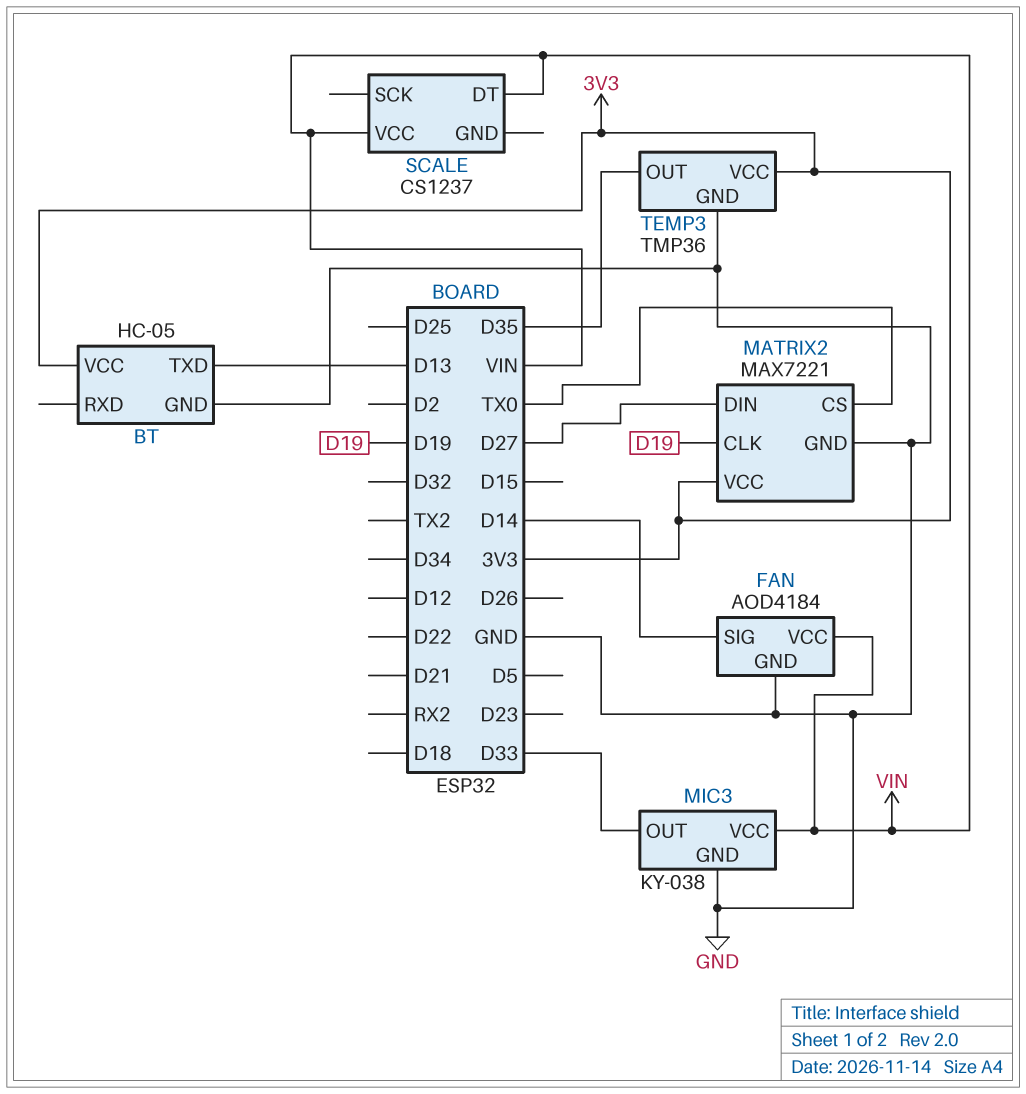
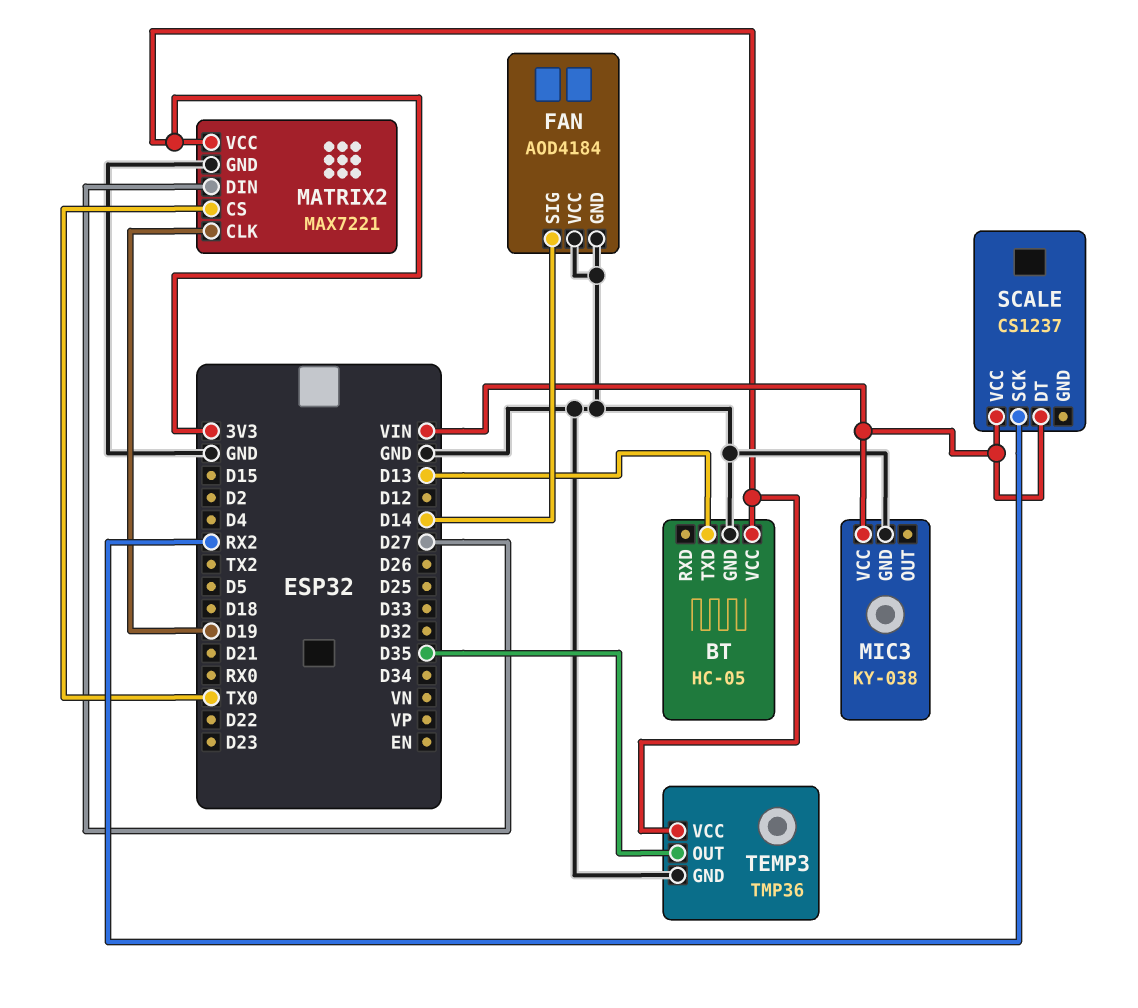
FAN pin VCC: VIN -> GND
MIC3 pin OUT: D33 -> none
SCALE pin SCK: none -> RX2

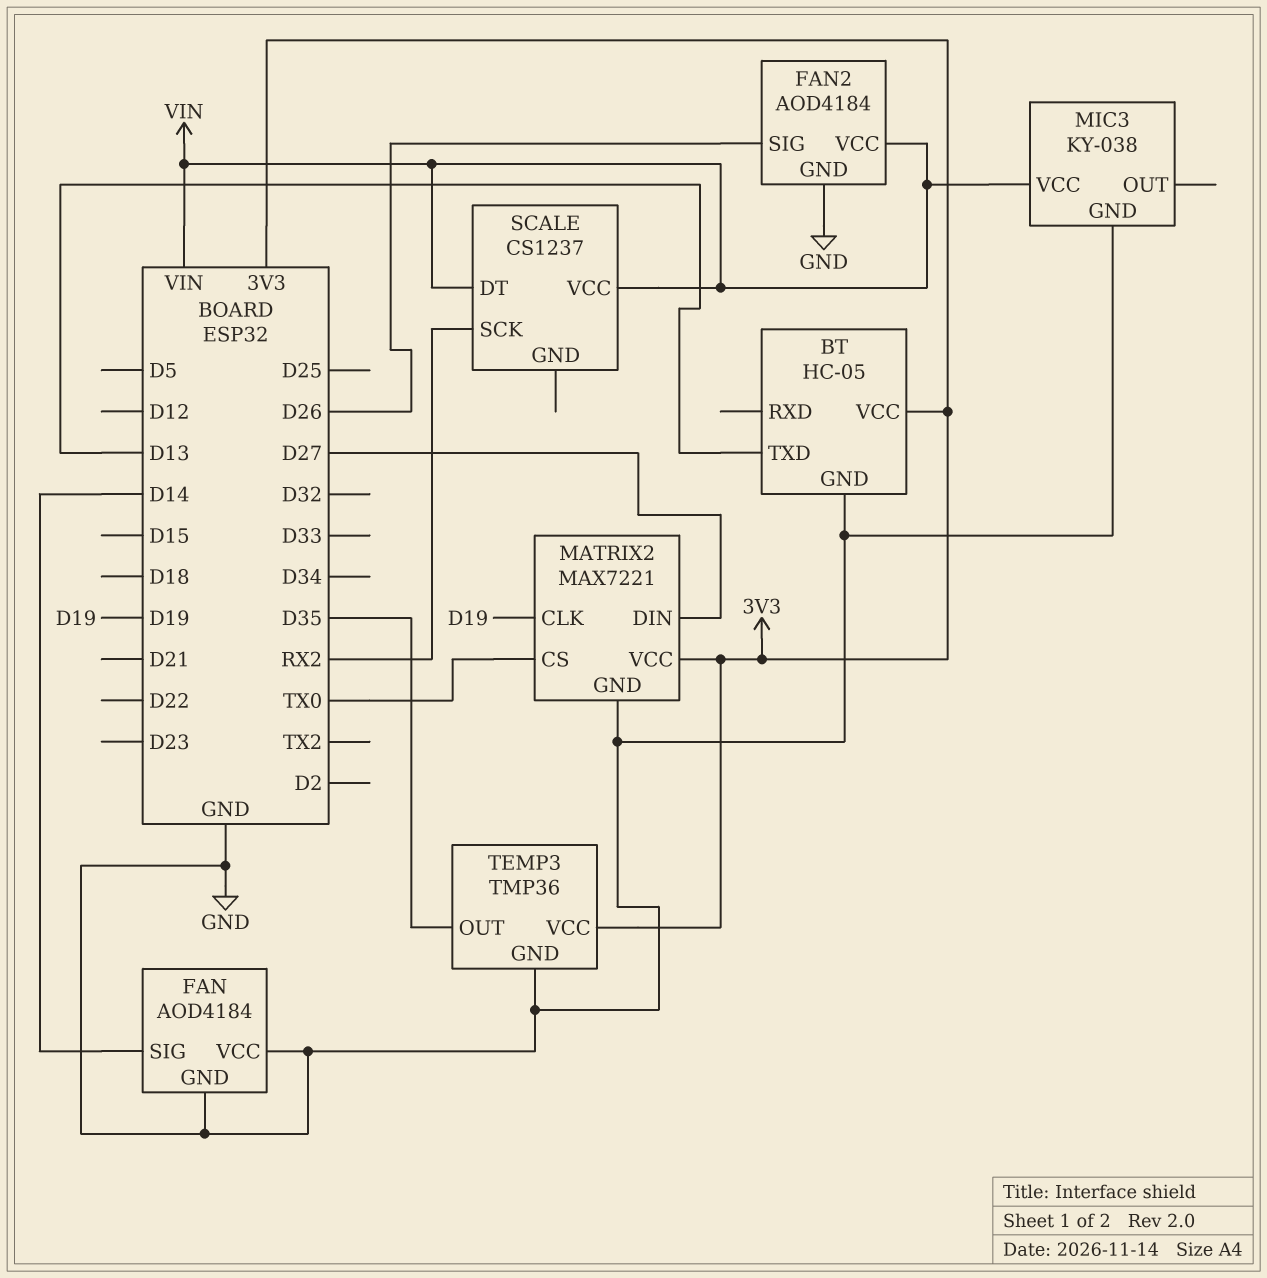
FAN2: none -> AOD4184
FAN2 pin GND: none -> GND
FAN2 pin SIG: none -> D26
FAN2 pin VCC: none -> VIN

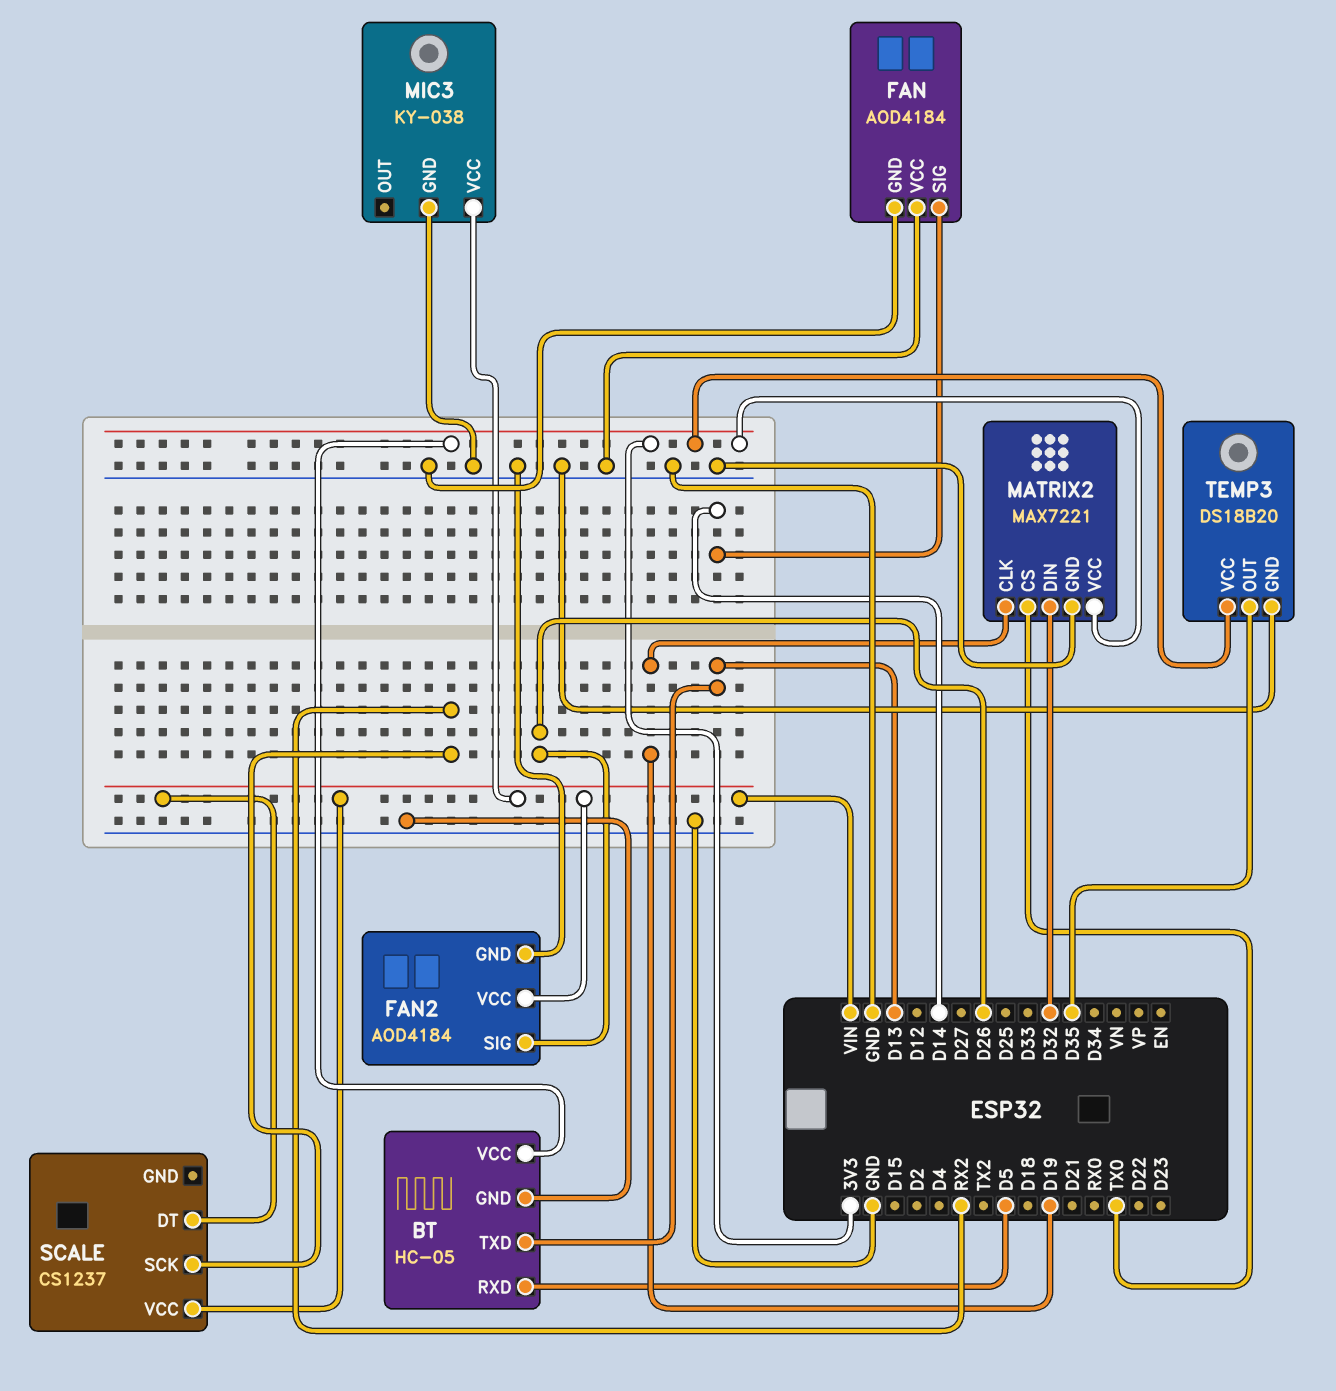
BT pin RXD: none -> D5
MATRIX2 pin DIN: D27 -> D32
TEMP3: TMP36 -> DS18B20

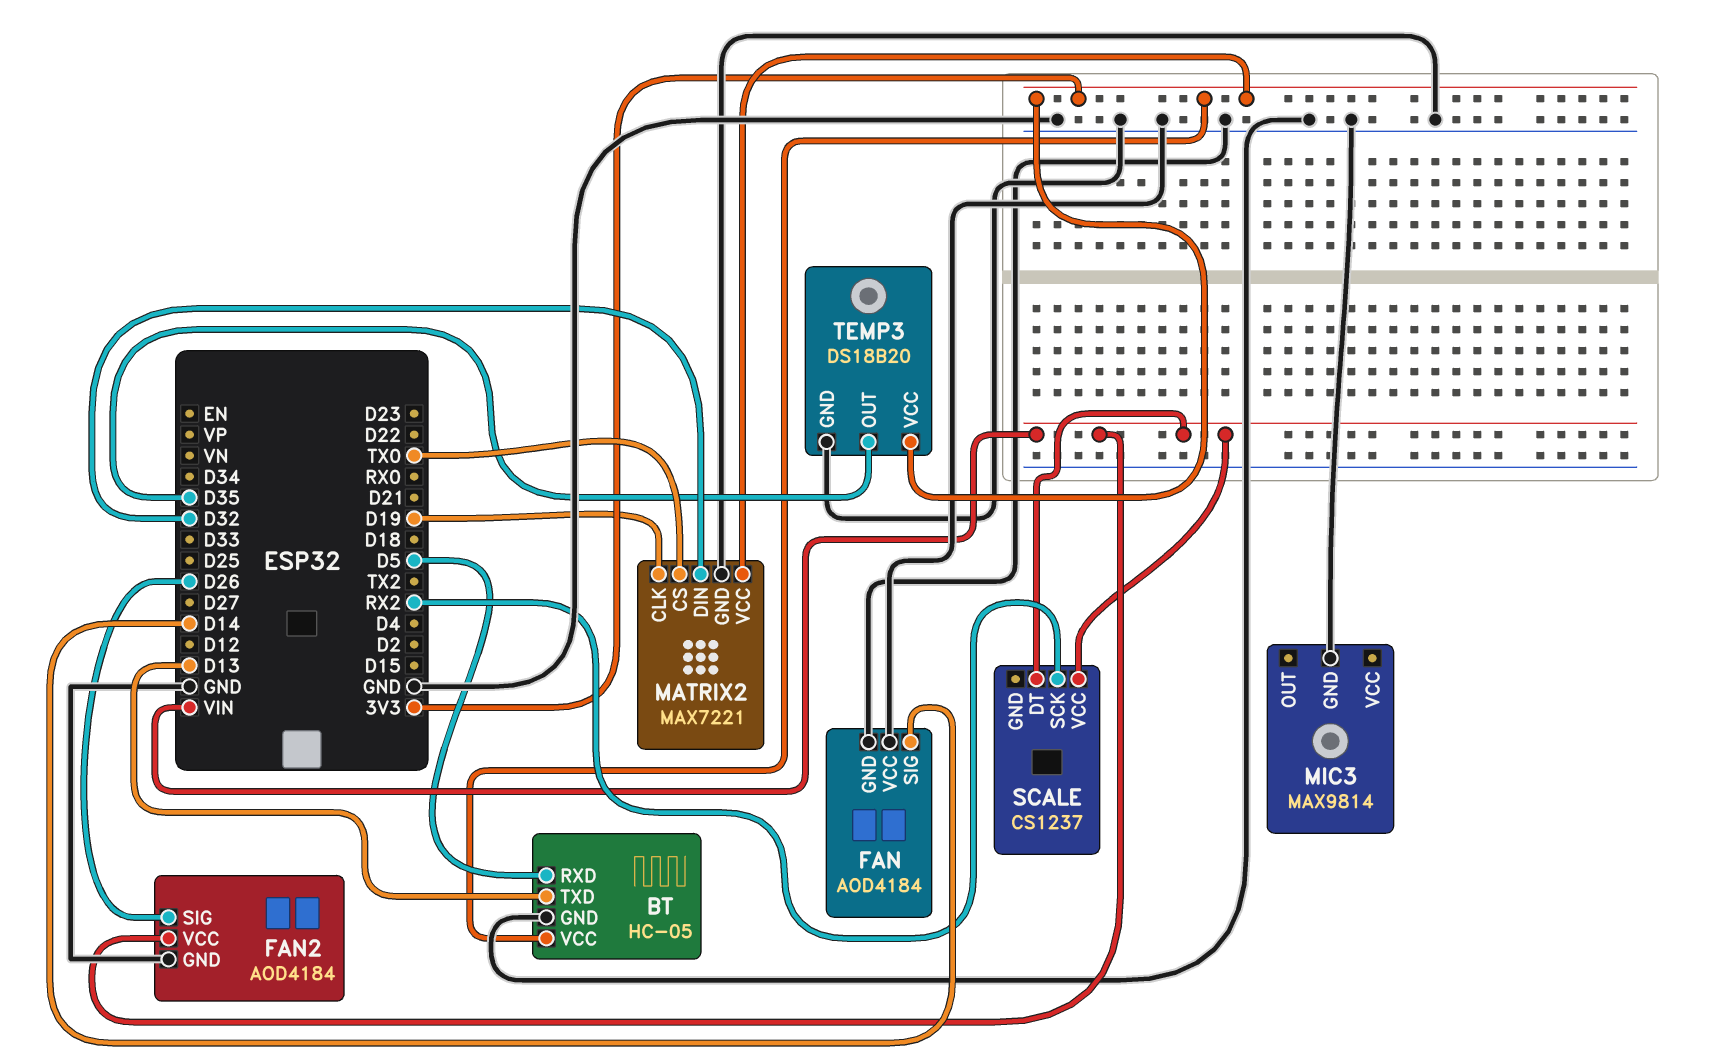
MIC3: KY-038 -> MAX9814
MIC3 pin VCC: VIN -> none

